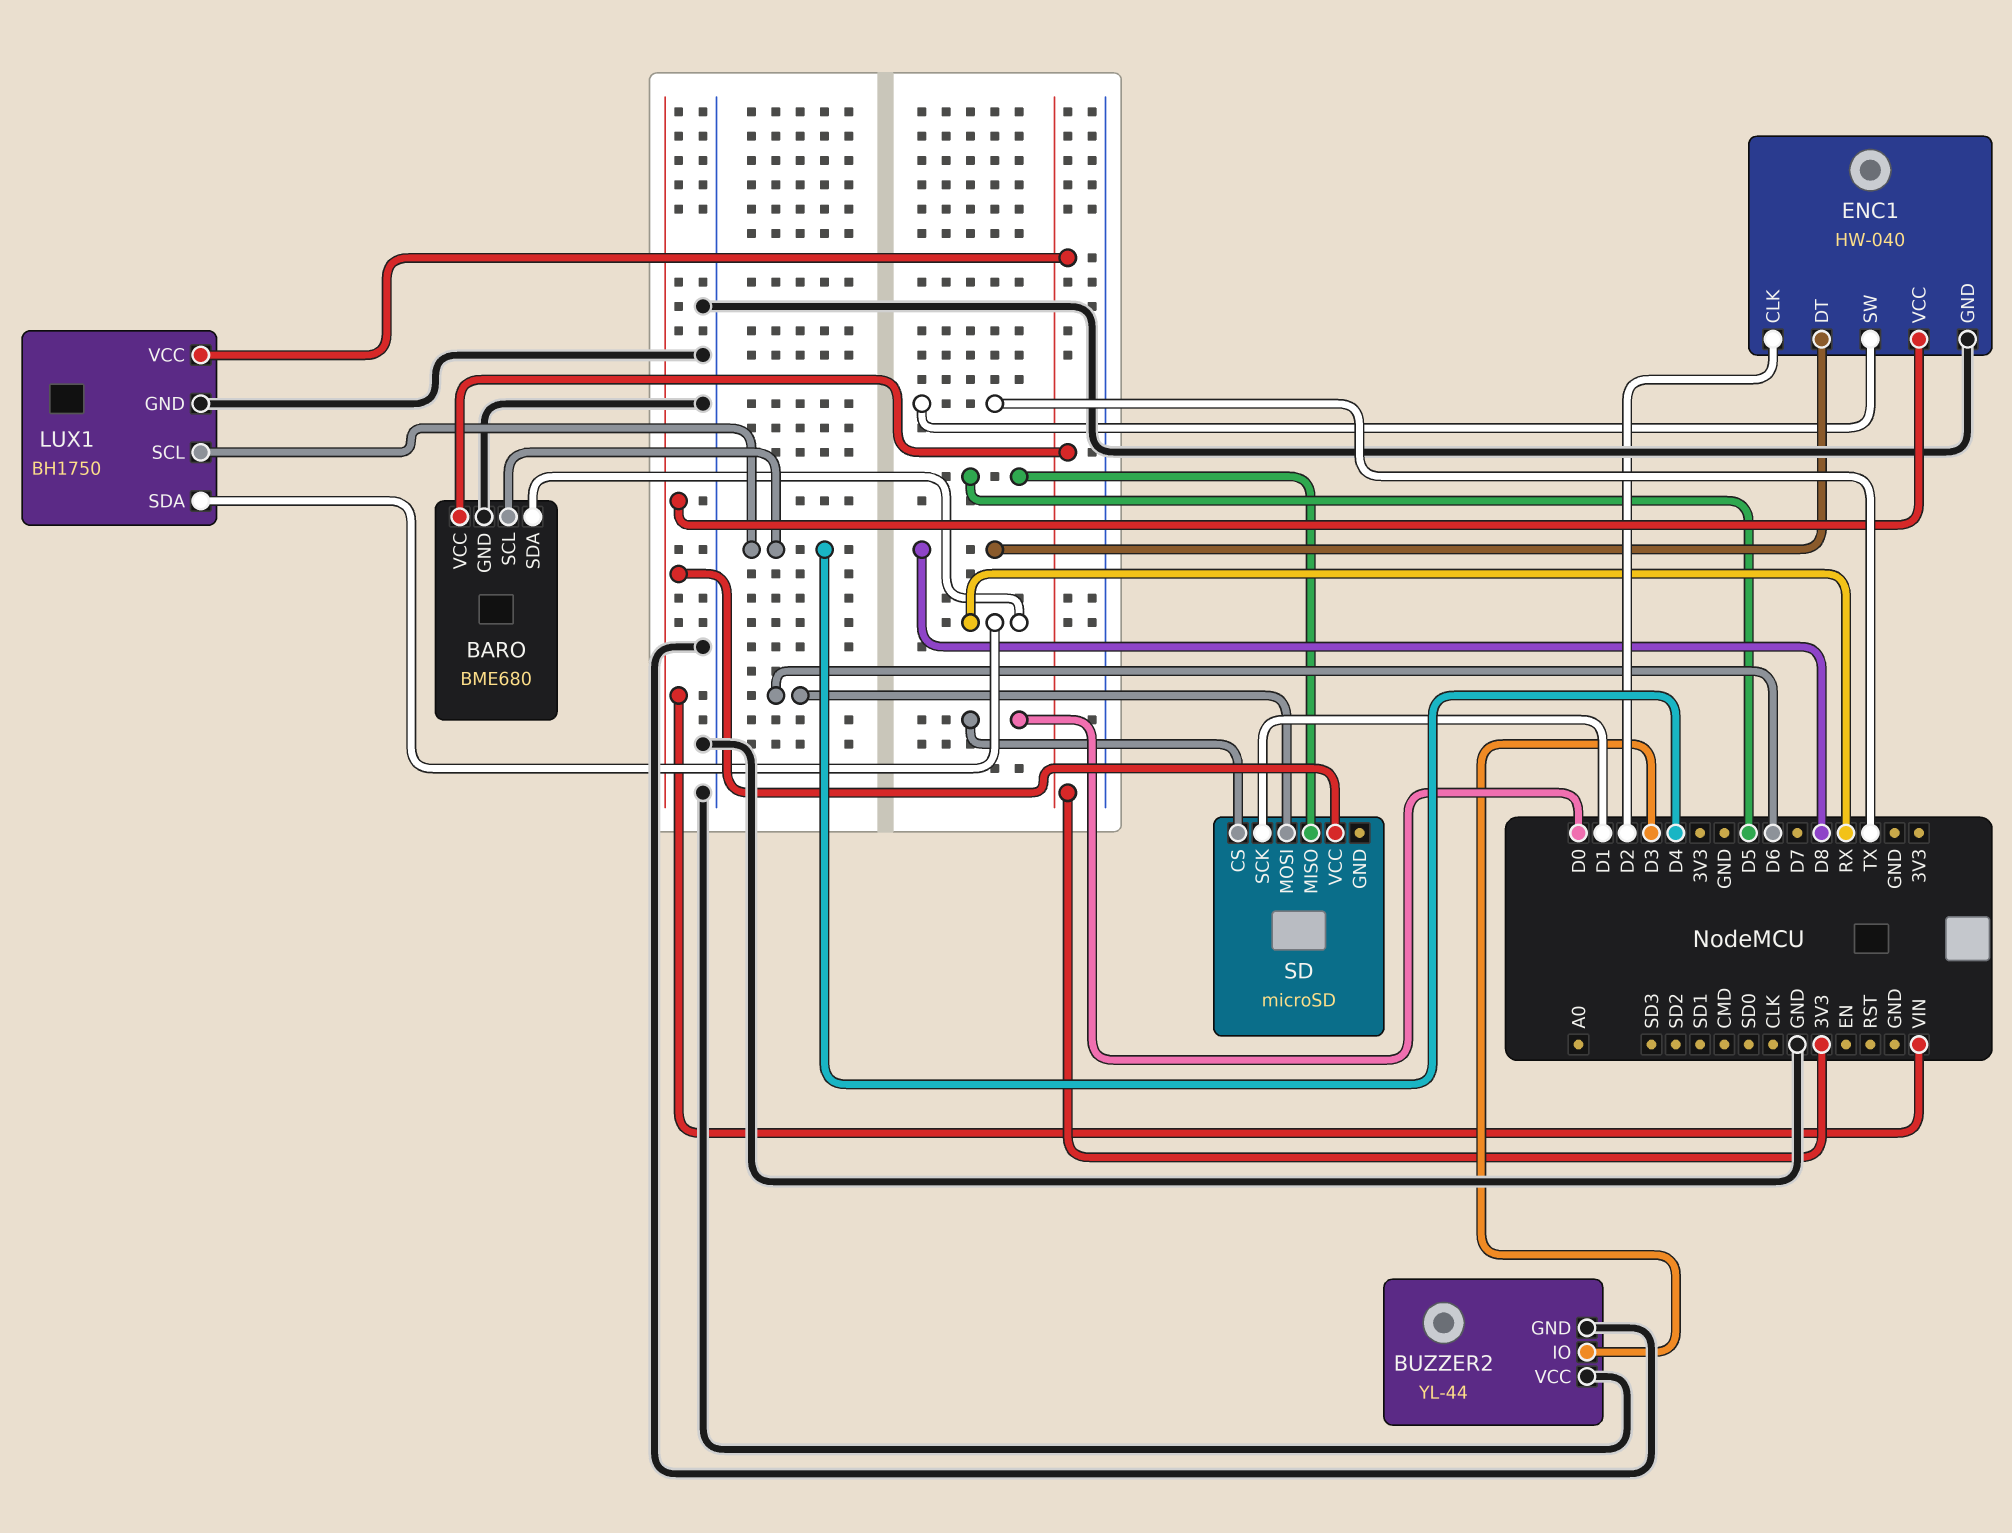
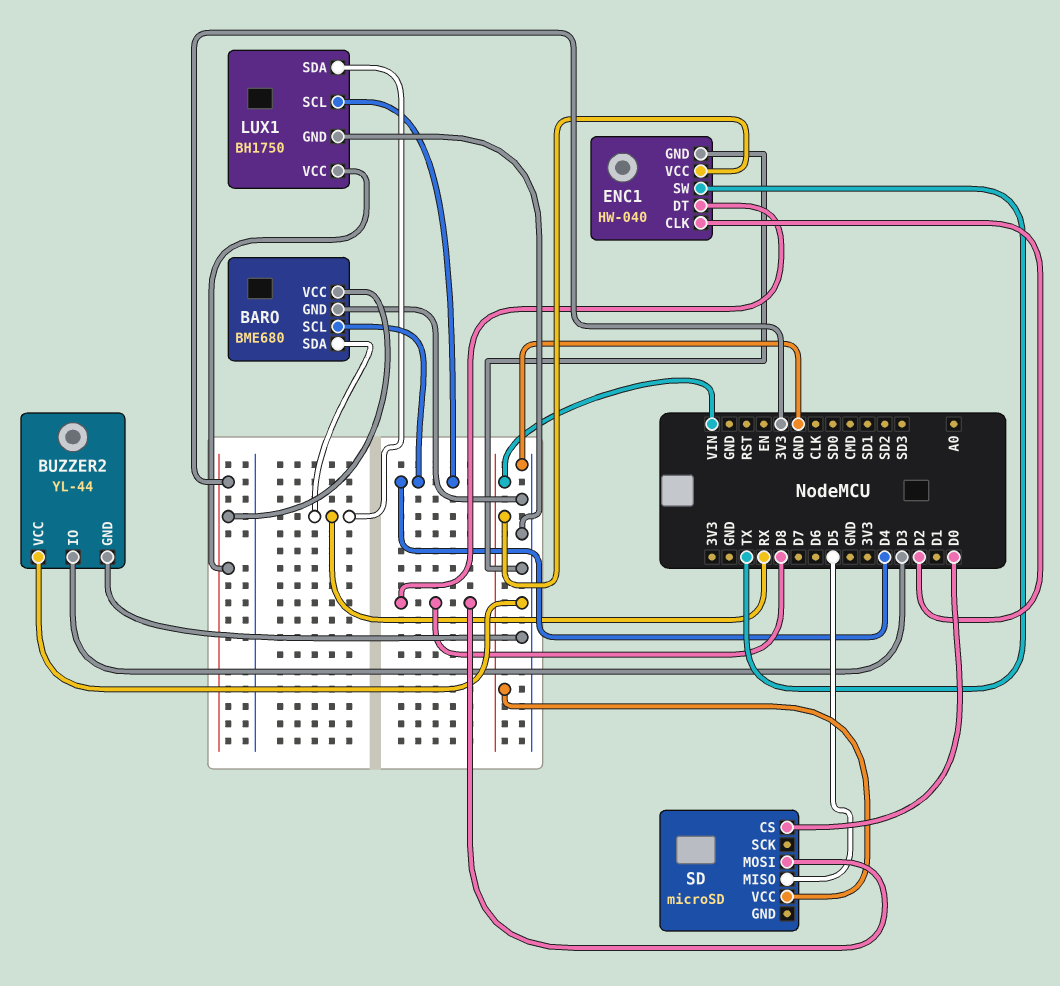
SD pin MOSI: D6 -> D8
SD pin SCK: D1 -> none

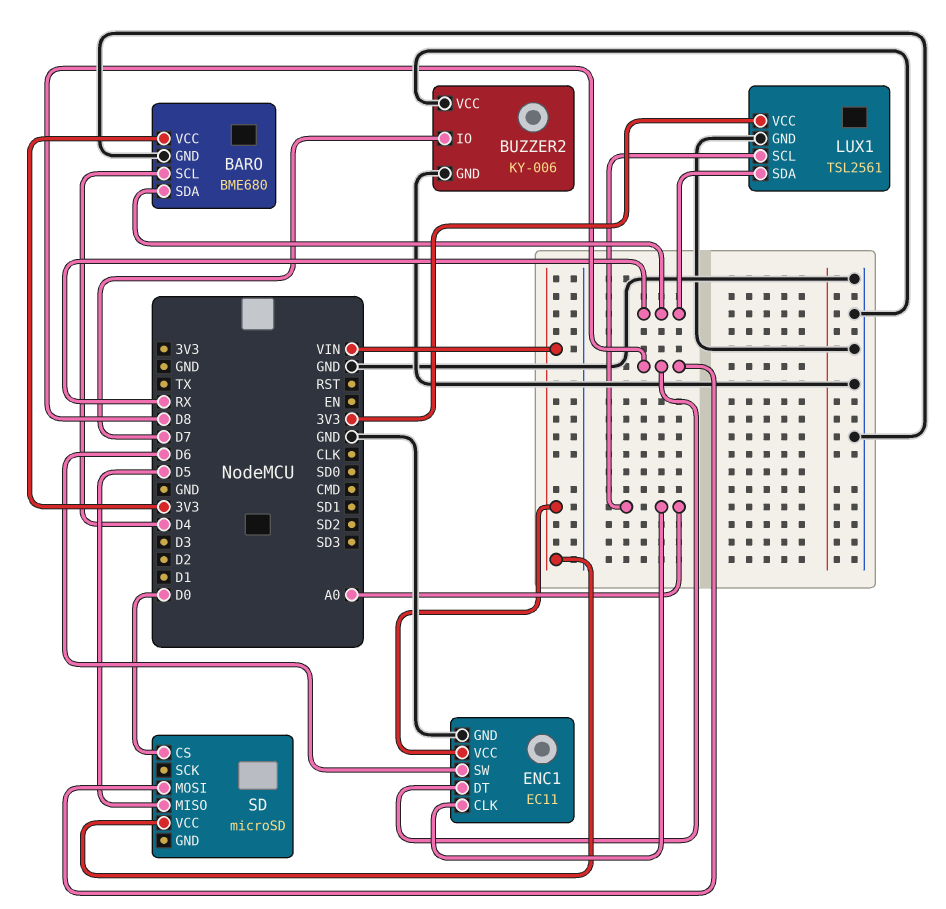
BUZZER2: YL-44 -> KY-006
BUZZER2 pin IO: D3 -> D7
ENC1: HW-040 -> EC11
ENC1 pin CLK: D2 -> A0
ENC1 pin SW: TX -> D6
LUX1: BH1750 -> TSL2561
LUX1 pin SCL: D4 -> A0

